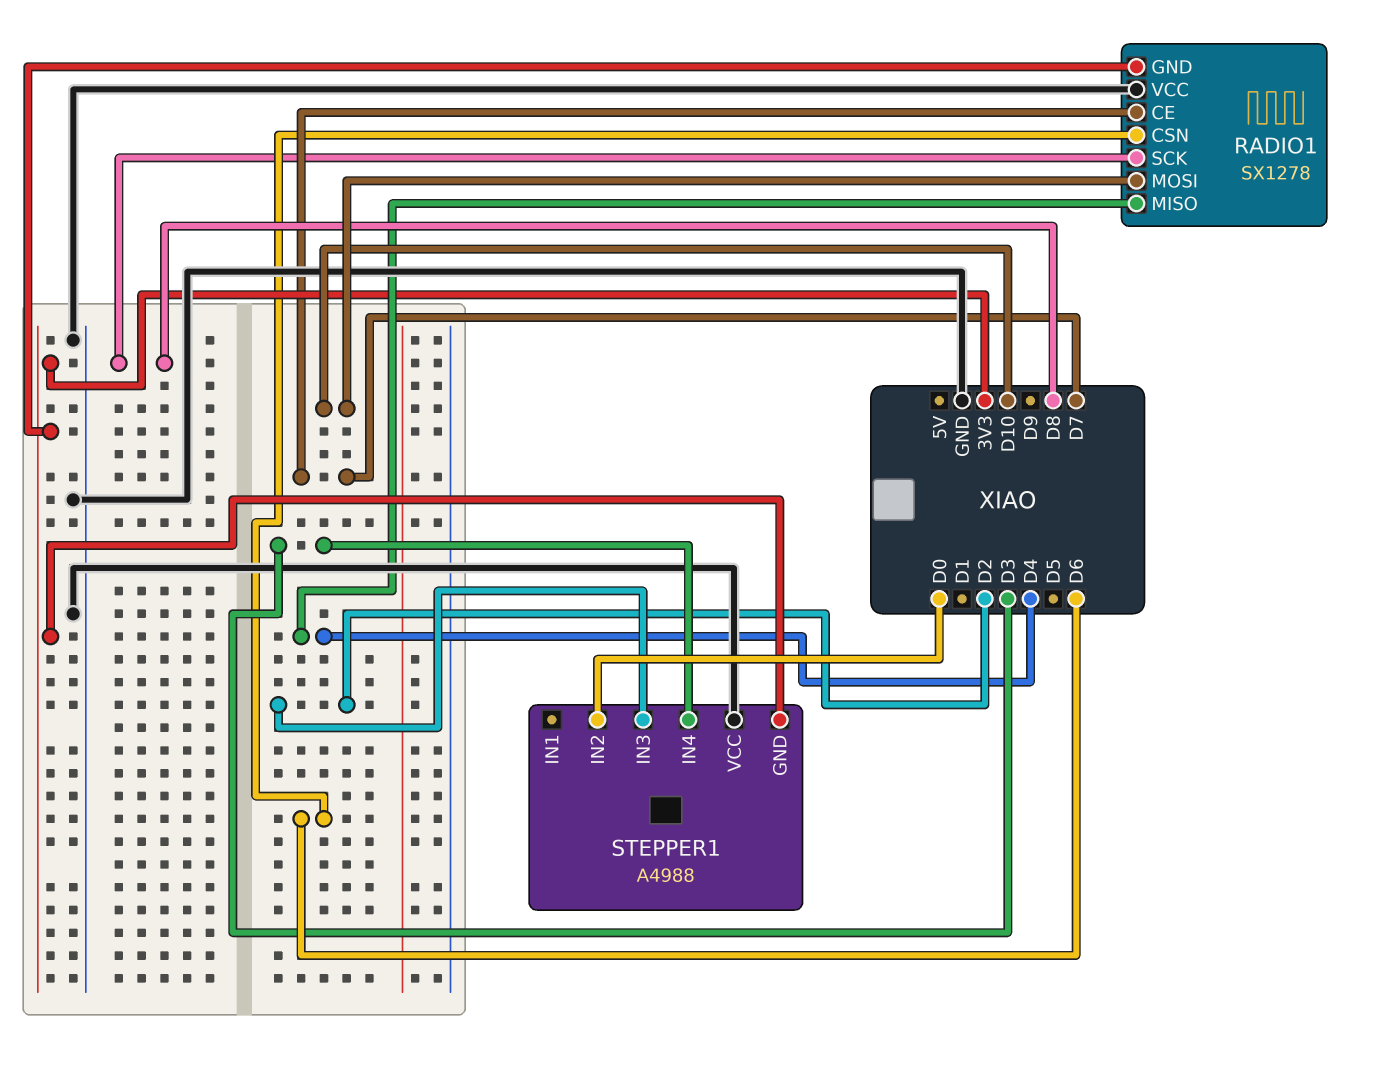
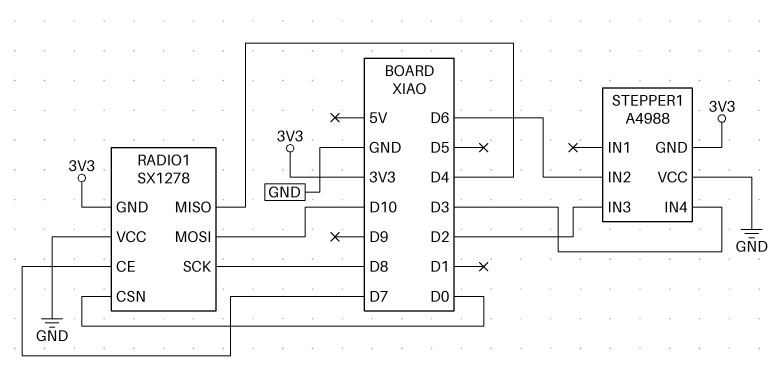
RADIO1 pin CSN: D6 -> D0
STEPPER1 pin IN2: D0 -> D6

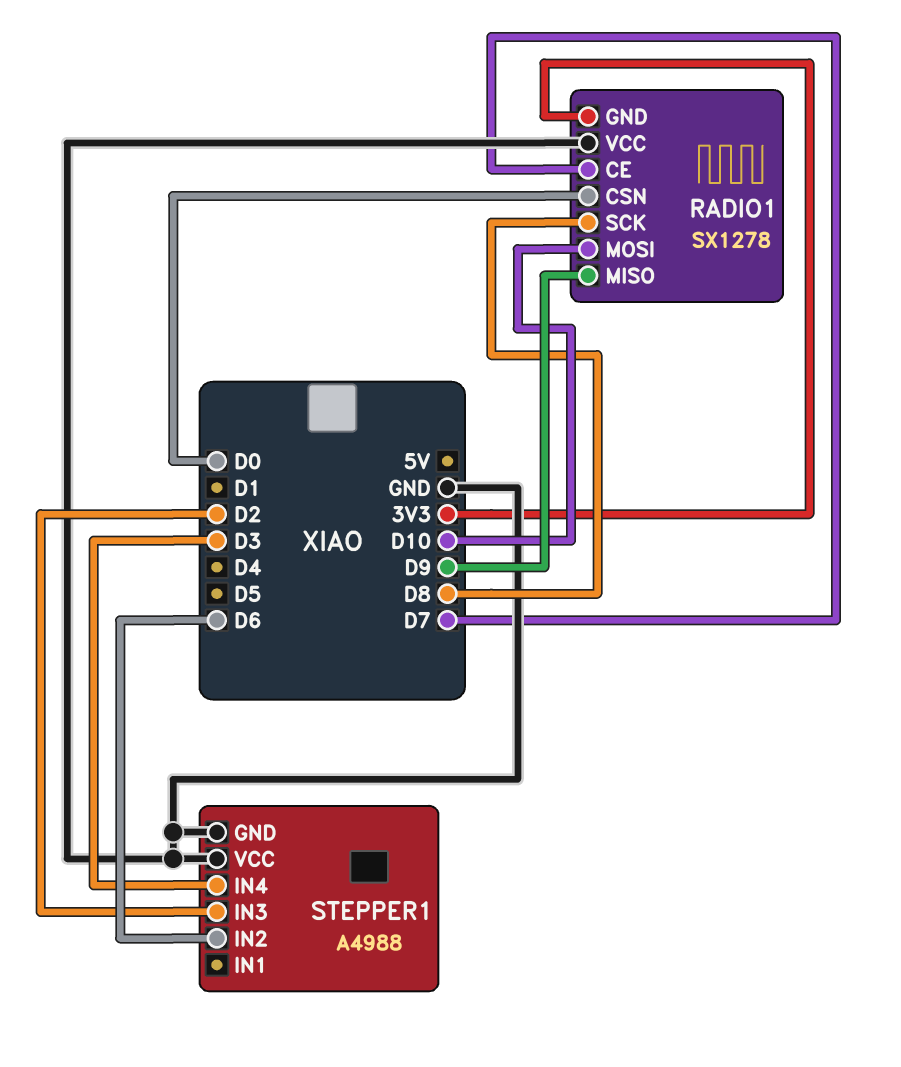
RADIO1 pin MISO: D4 -> D9
STEPPER1 pin GND: 3V3 -> GND

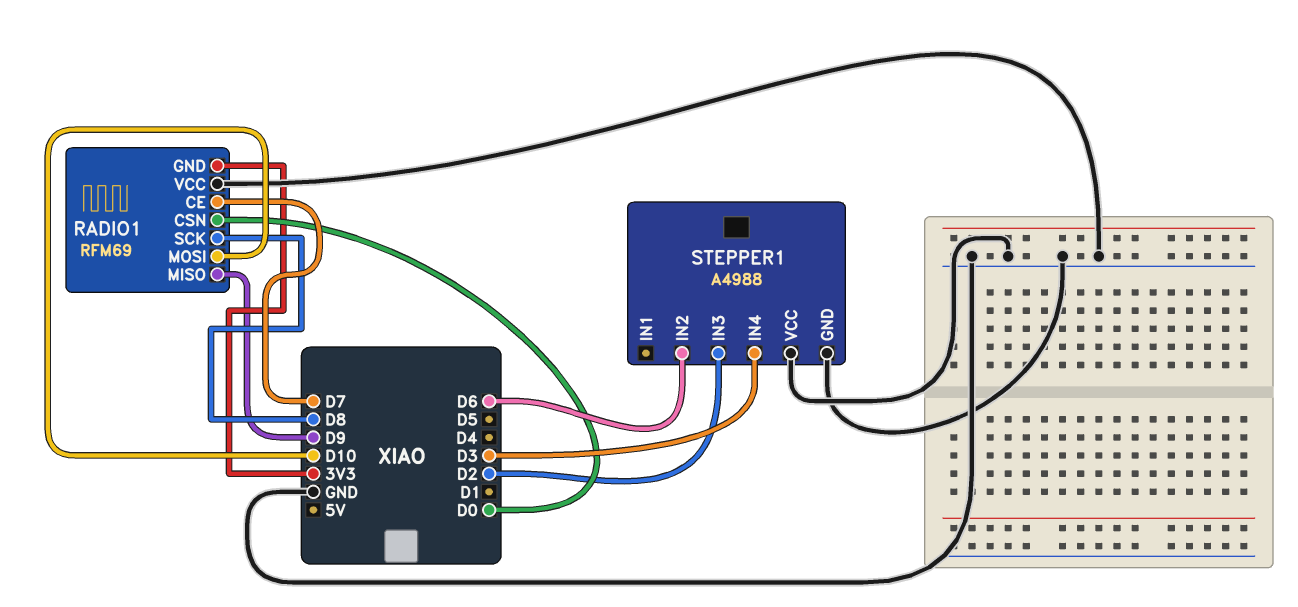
RADIO1: SX1278 -> RFM69

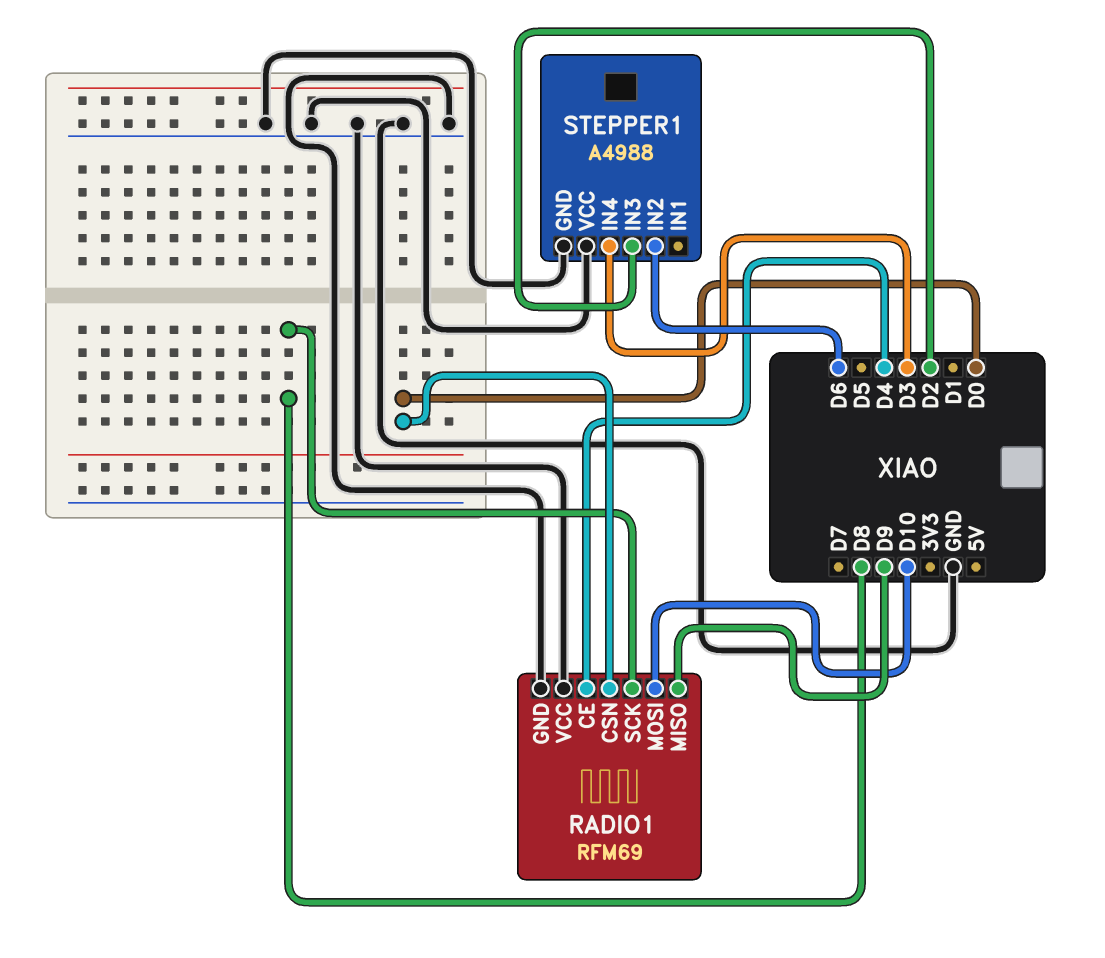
RADIO1 pin CE: D7 -> D4
RADIO1 pin GND: 3V3 -> GND

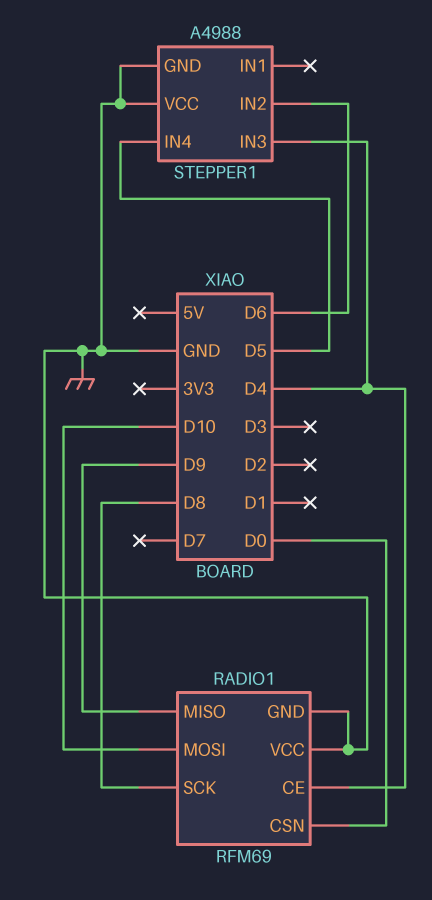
STEPPER1 pin IN3: D2 -> D4
STEPPER1 pin IN4: D3 -> D5

